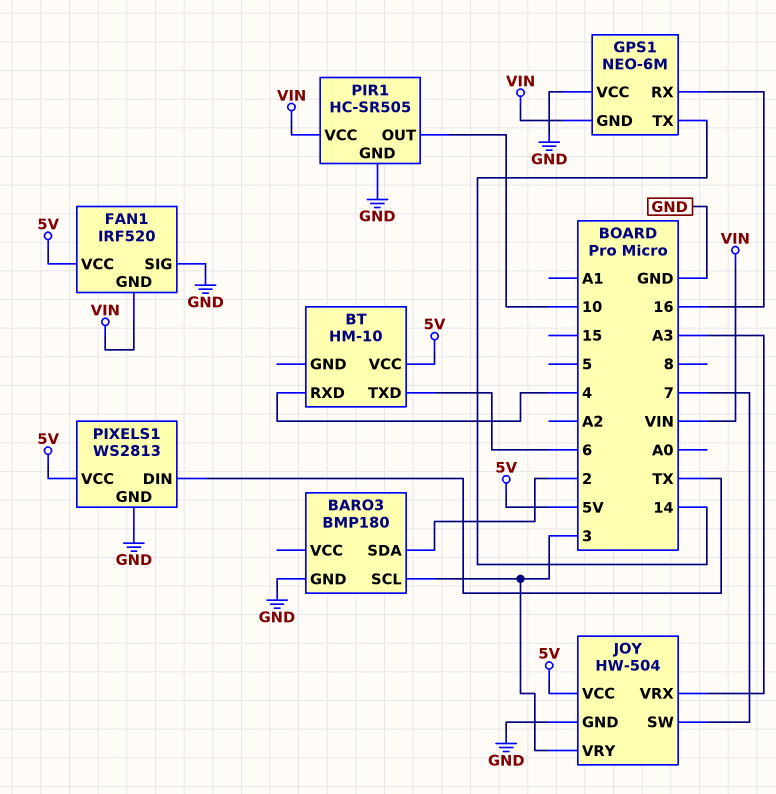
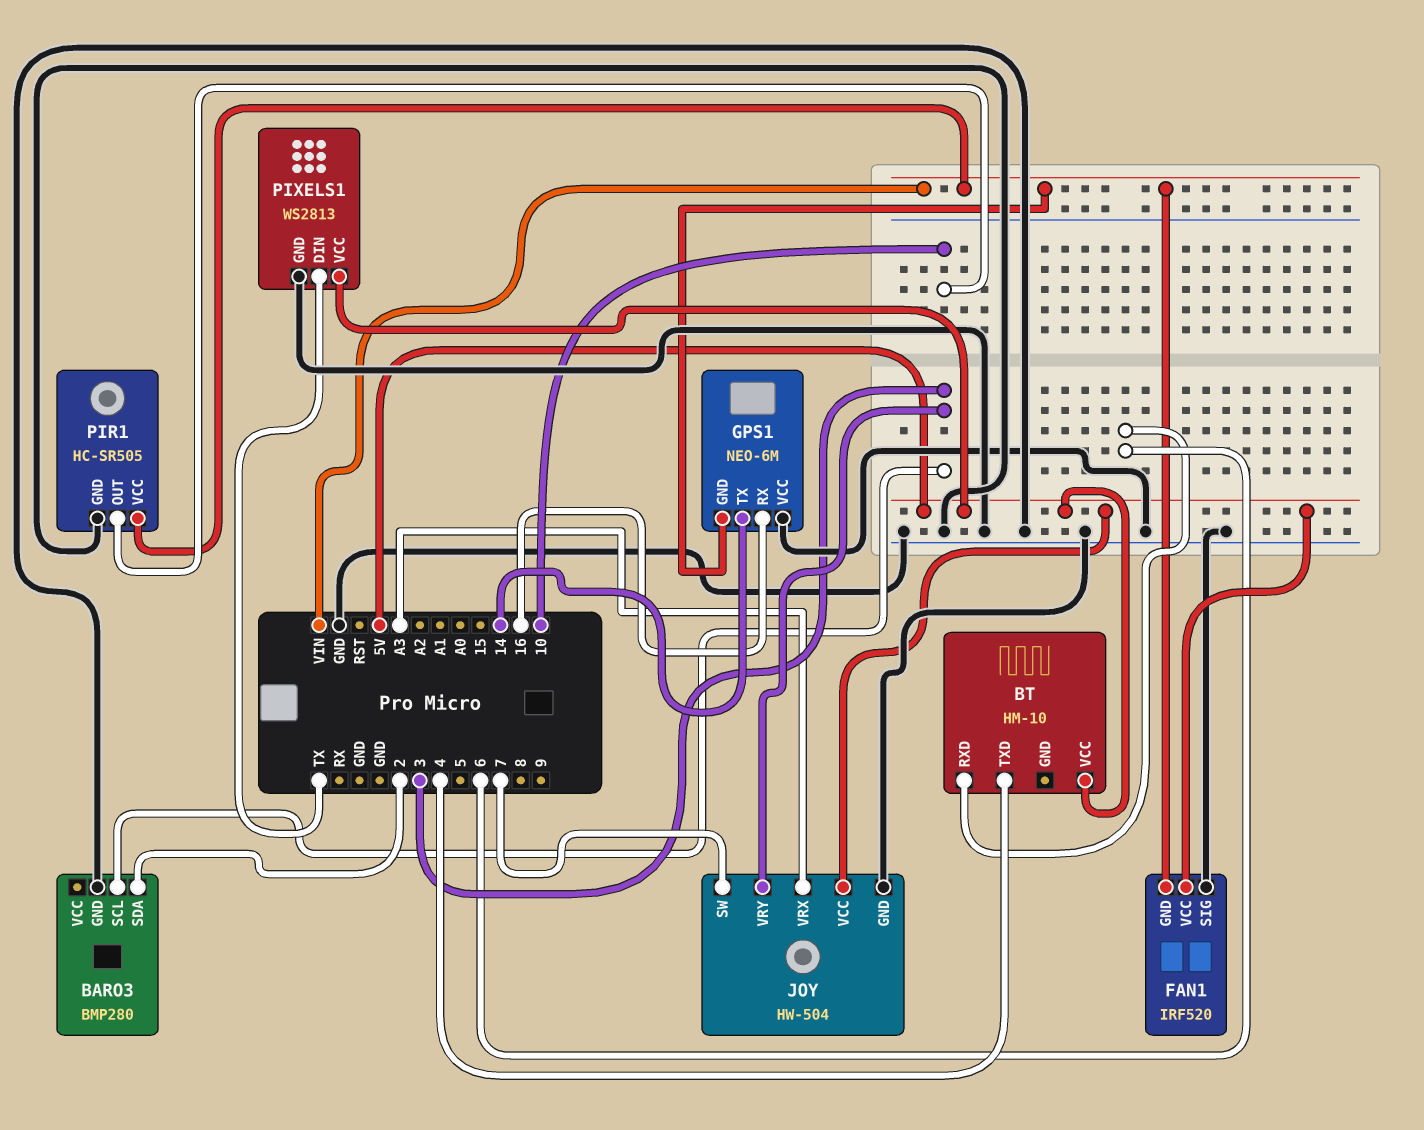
BARO3: BMP180 -> BMP280
BT pin RXD: 4 -> 6
BT pin TXD: 6 -> 4

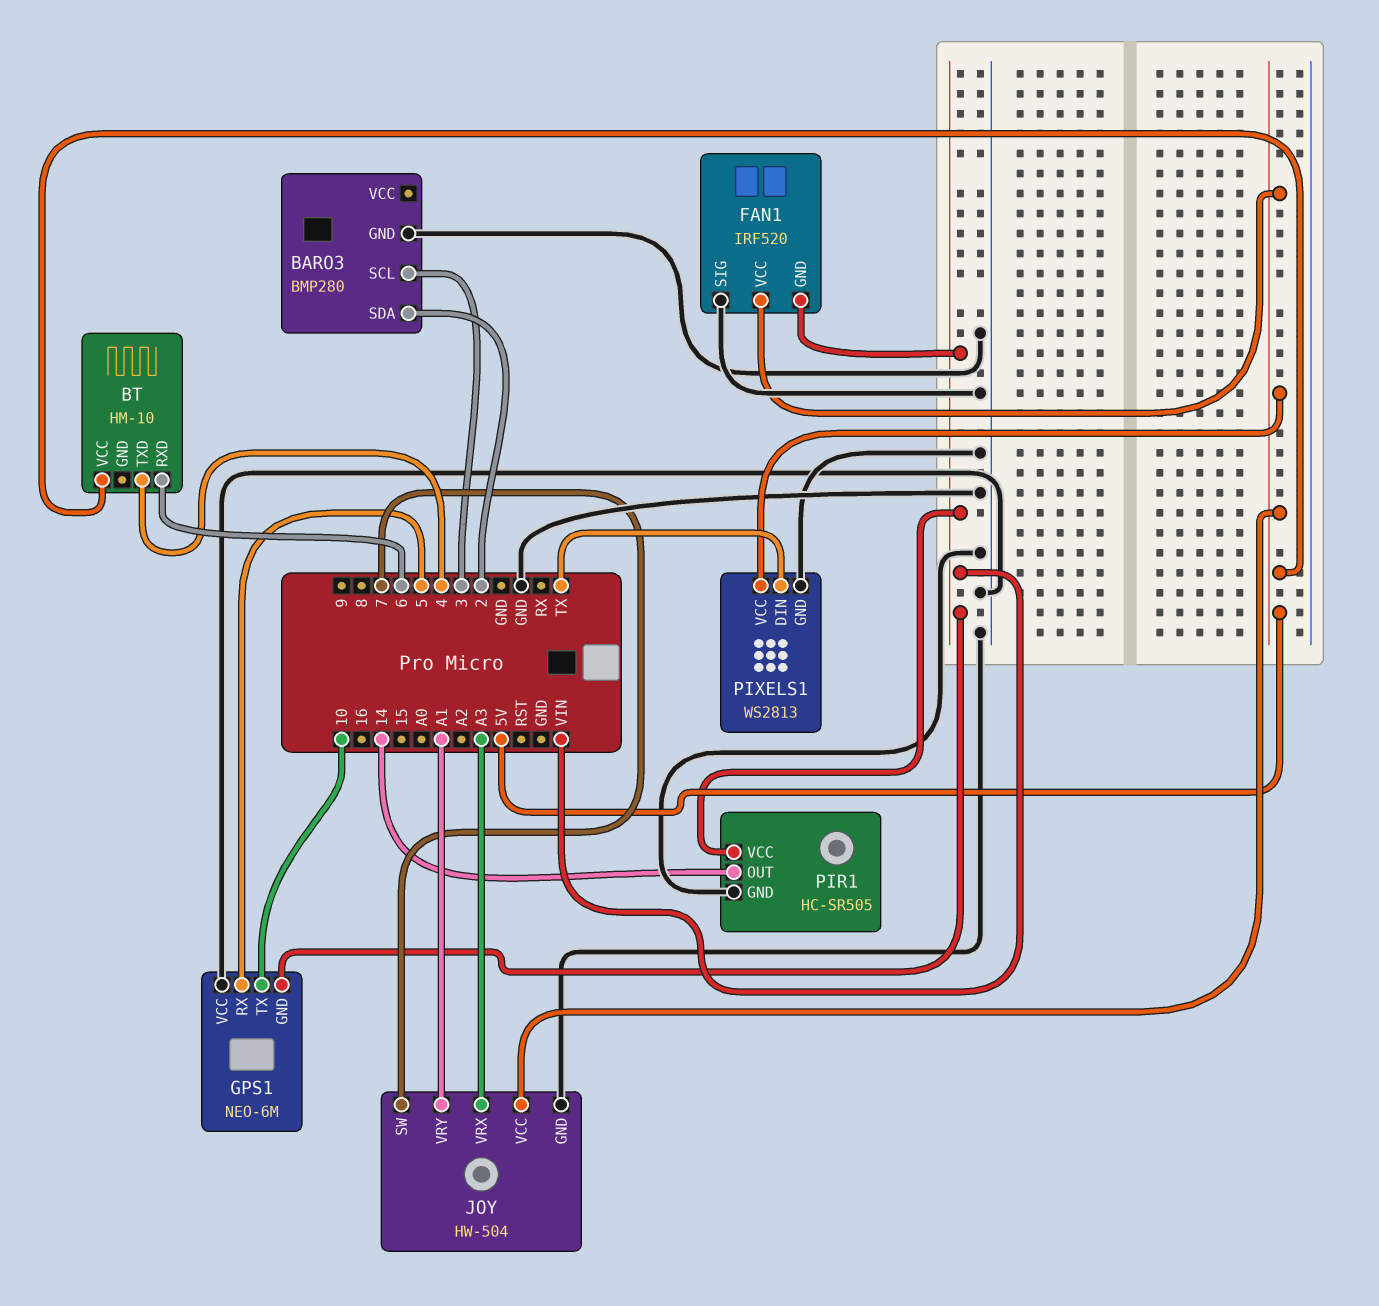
GPS1 pin RX: 16 -> 5
GPS1 pin TX: 14 -> 10
JOY pin VRY: 3 -> A1
PIR1 pin OUT: 10 -> 14

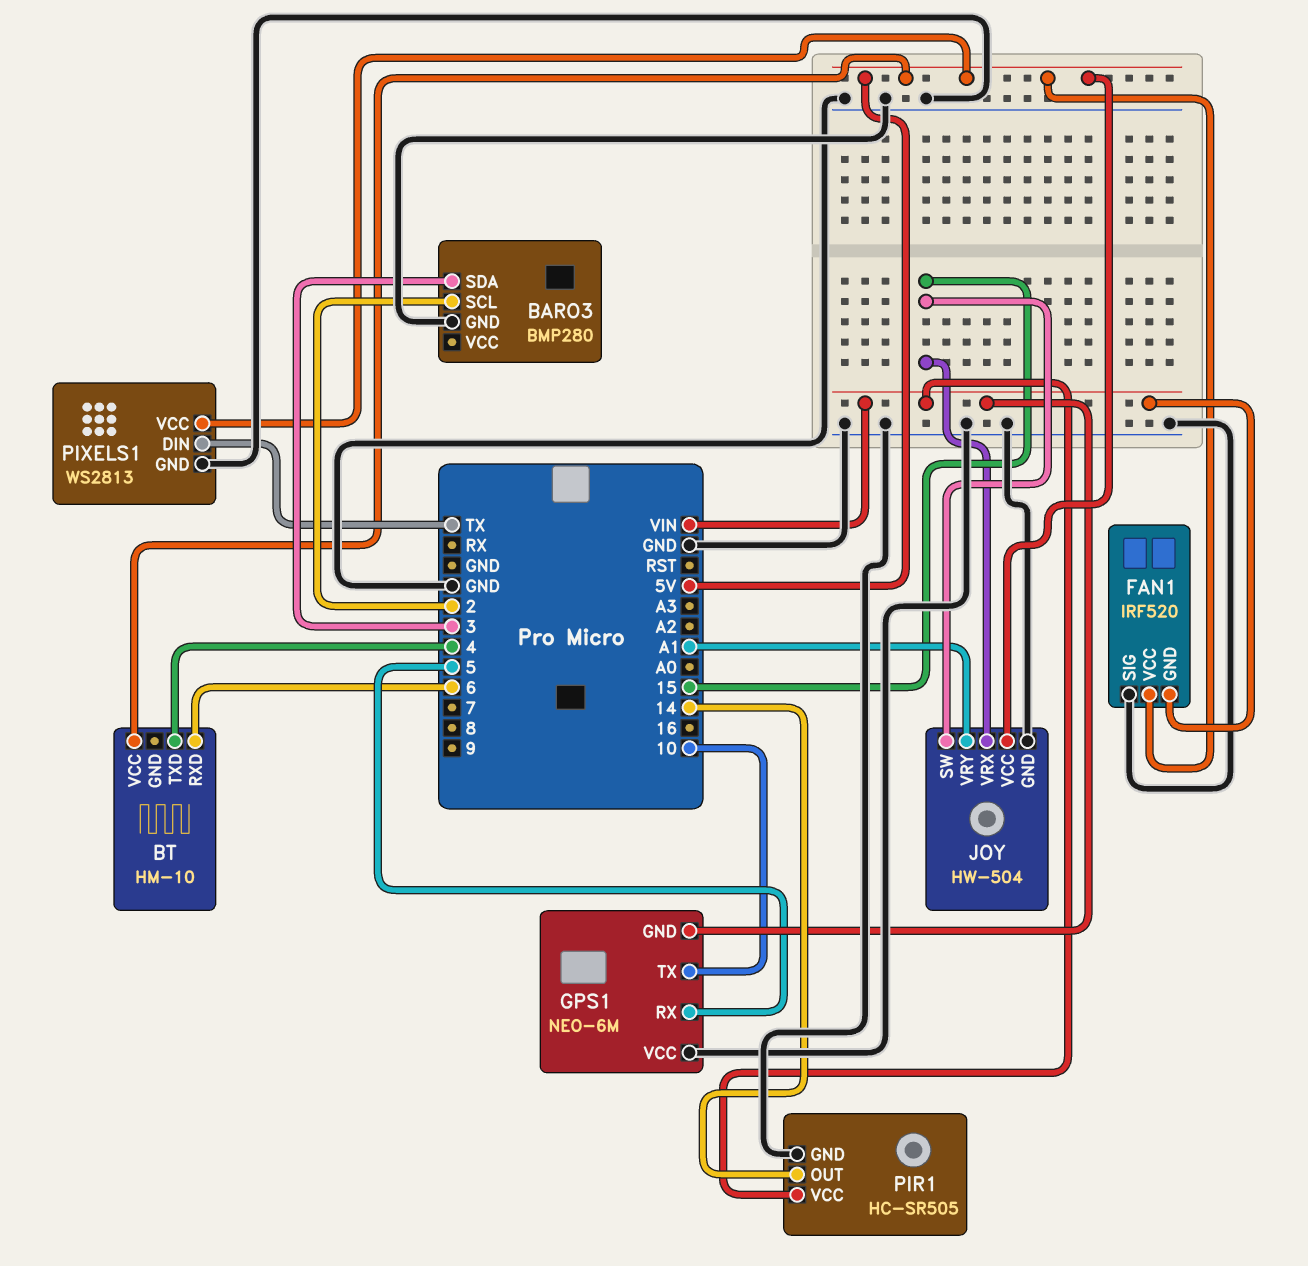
BARO3 pin SCL: 3 -> 2
BARO3 pin SDA: 2 -> 3
JOY pin SW: 7 -> 15
JOY pin VRX: A3 -> 15

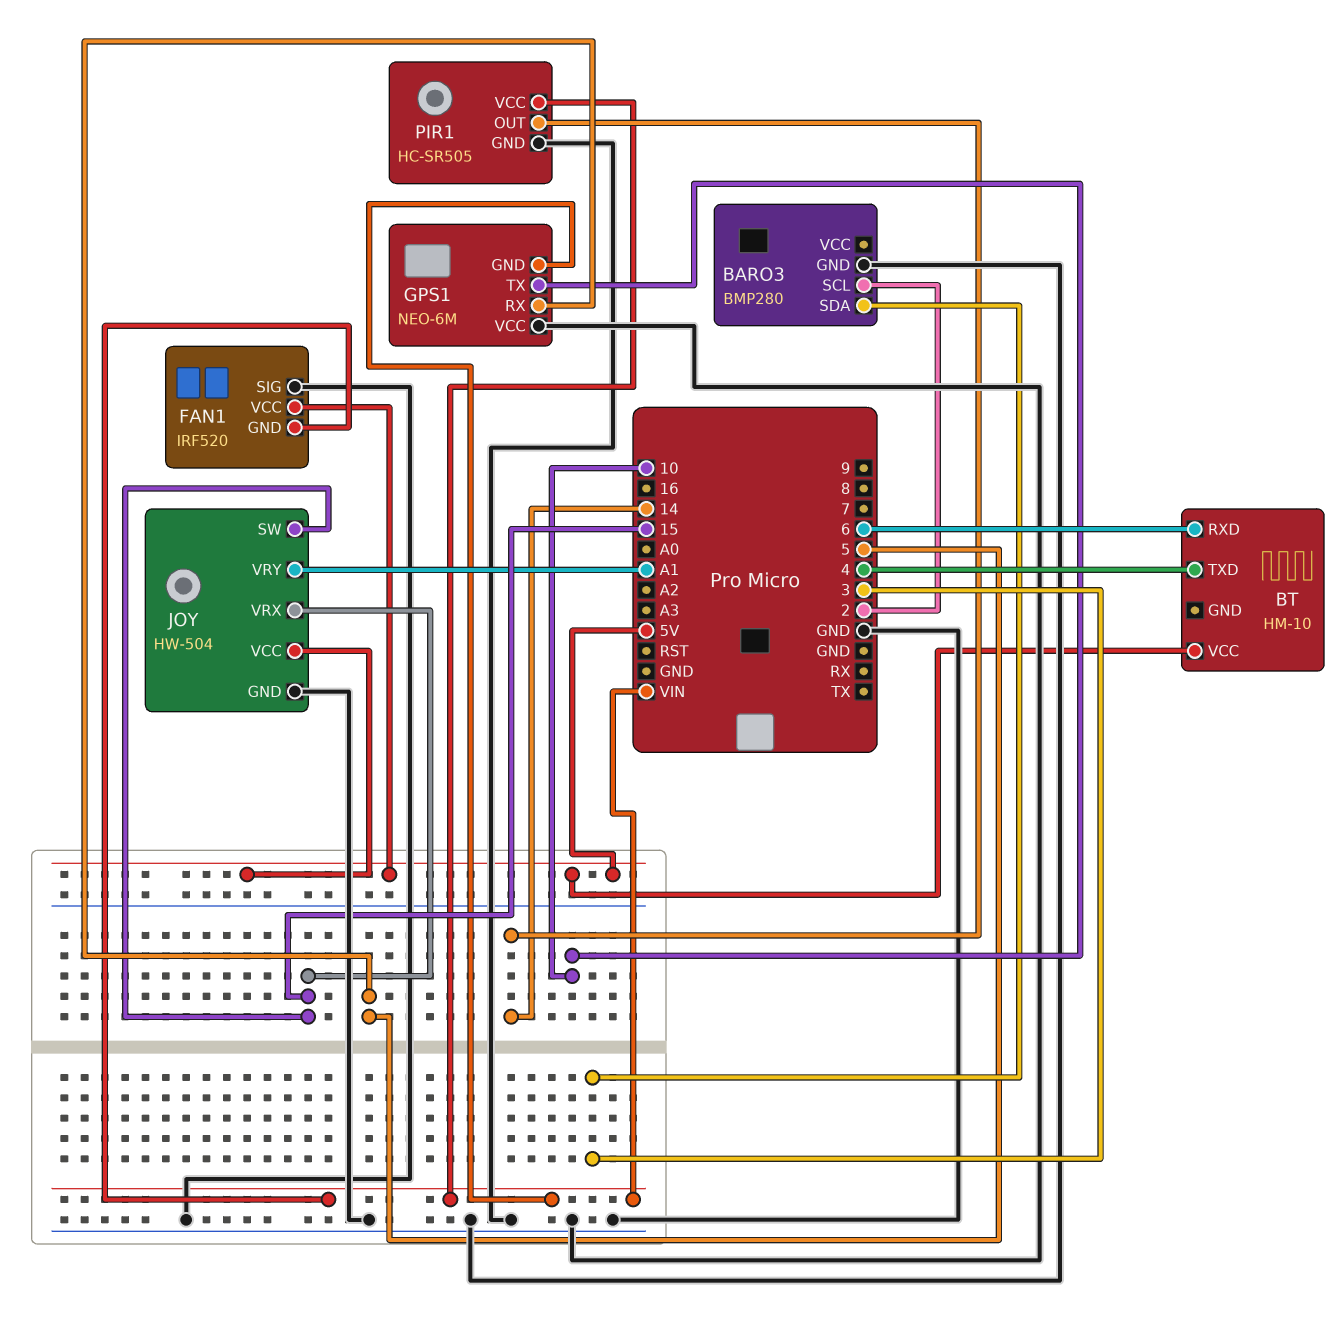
PIXELS1: WS2813 -> none
PIXELS1 pin DIN: TX -> none
PIXELS1 pin GND: GND -> none
PIXELS1 pin VCC: 5V -> none

